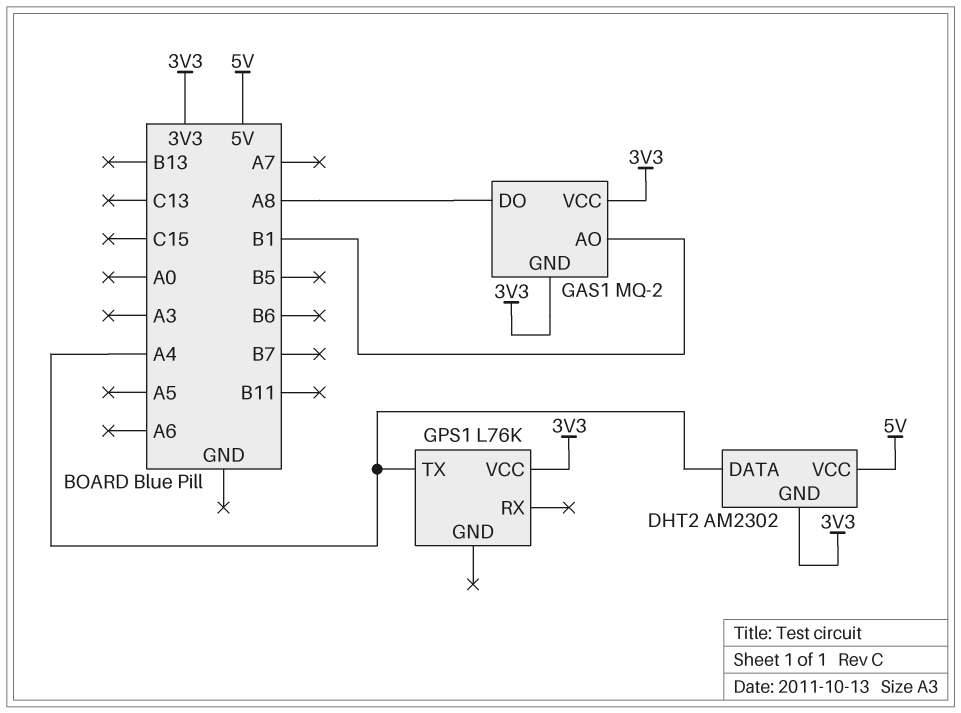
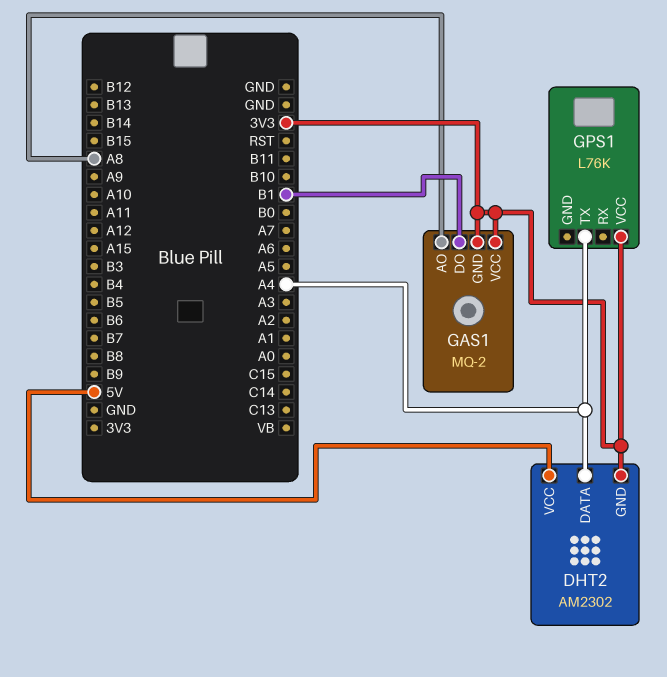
GAS1 pin AO: B1 -> A8
GAS1 pin DO: A8 -> B1

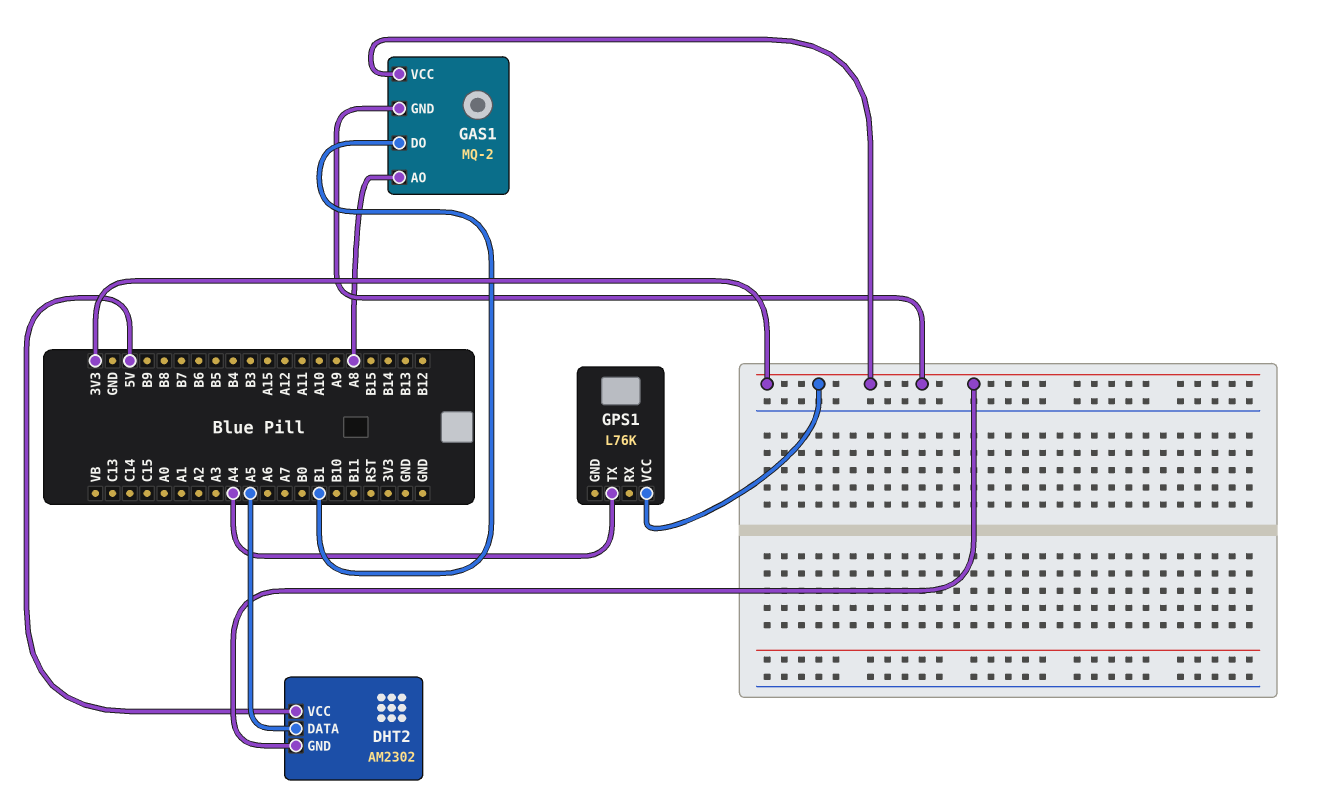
DHT2 pin DATA: A4 -> A5

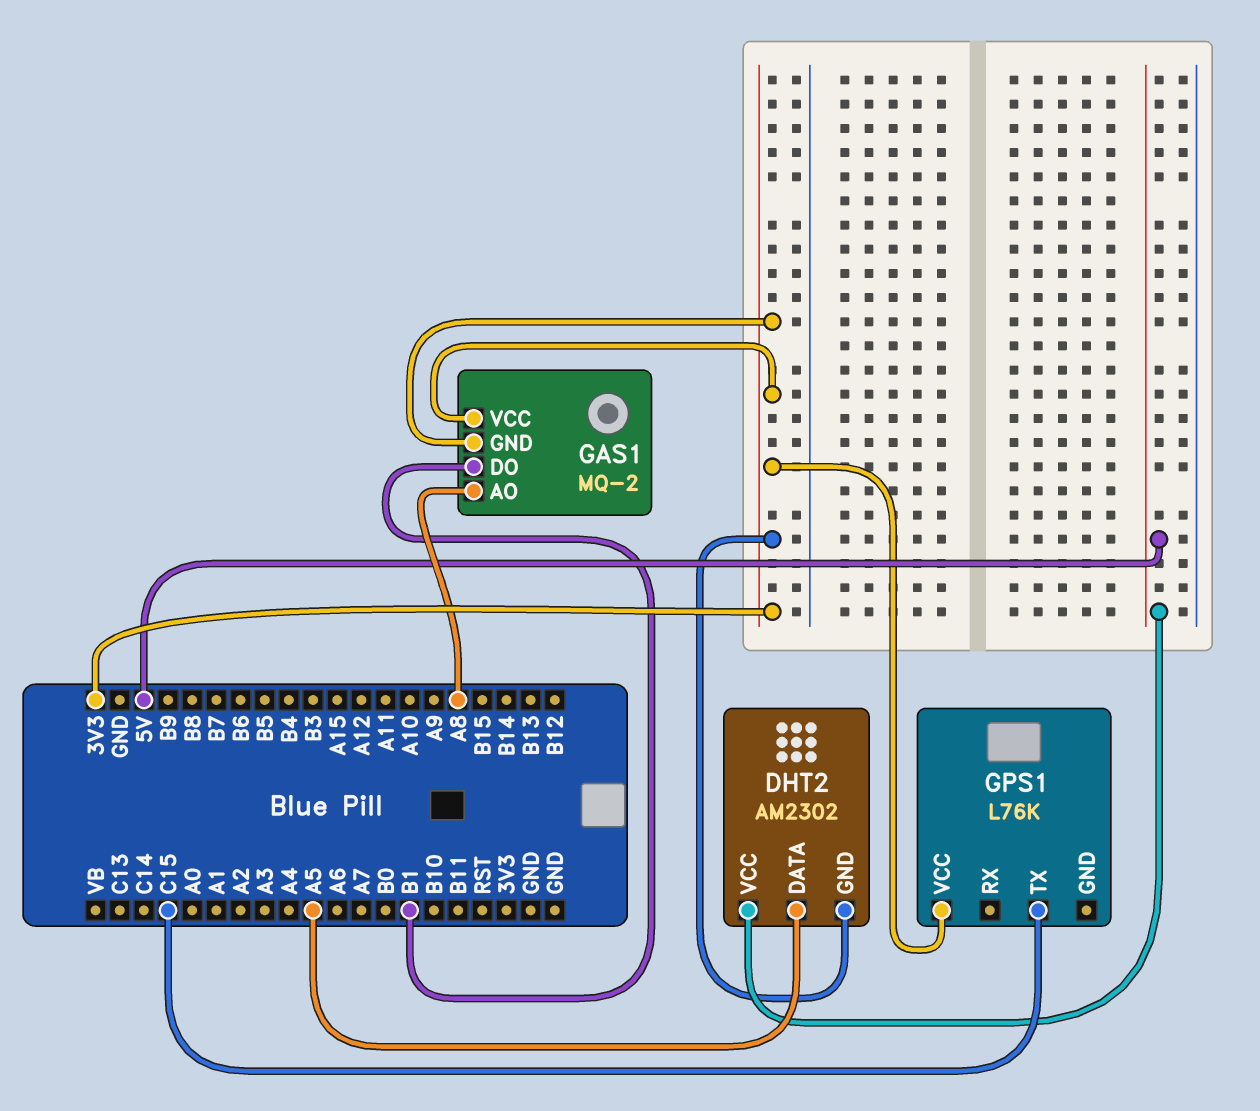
GPS1 pin TX: A4 -> C15

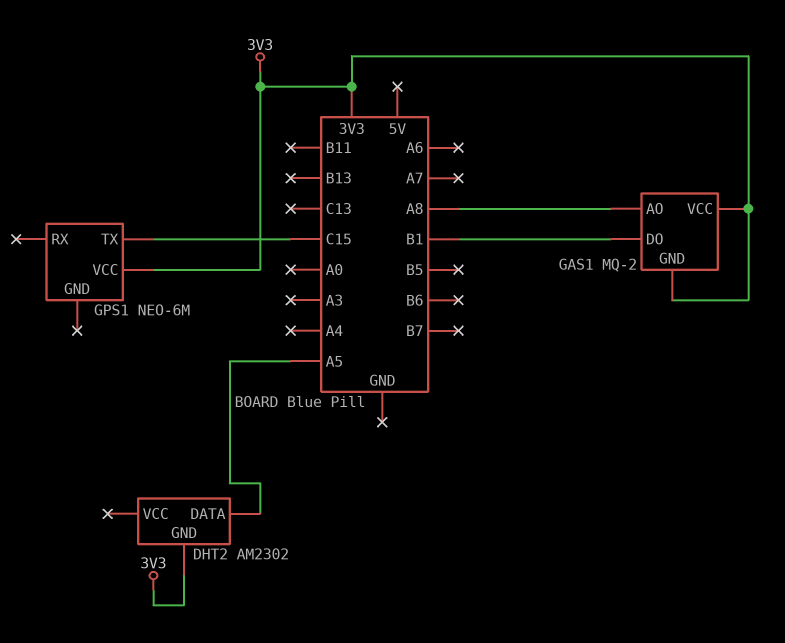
DHT2 pin VCC: 5V -> none
GPS1: L76K -> NEO-6M

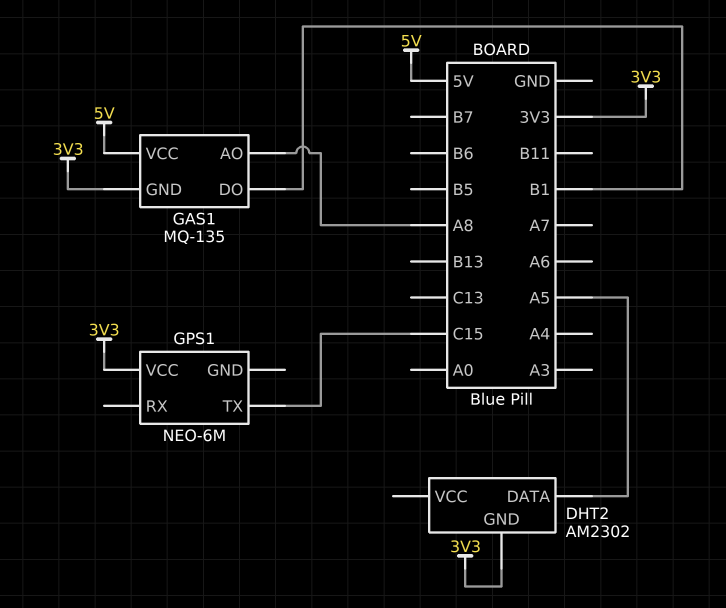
GAS1: MQ-2 -> MQ-135
GAS1 pin VCC: 3V3 -> 5V

